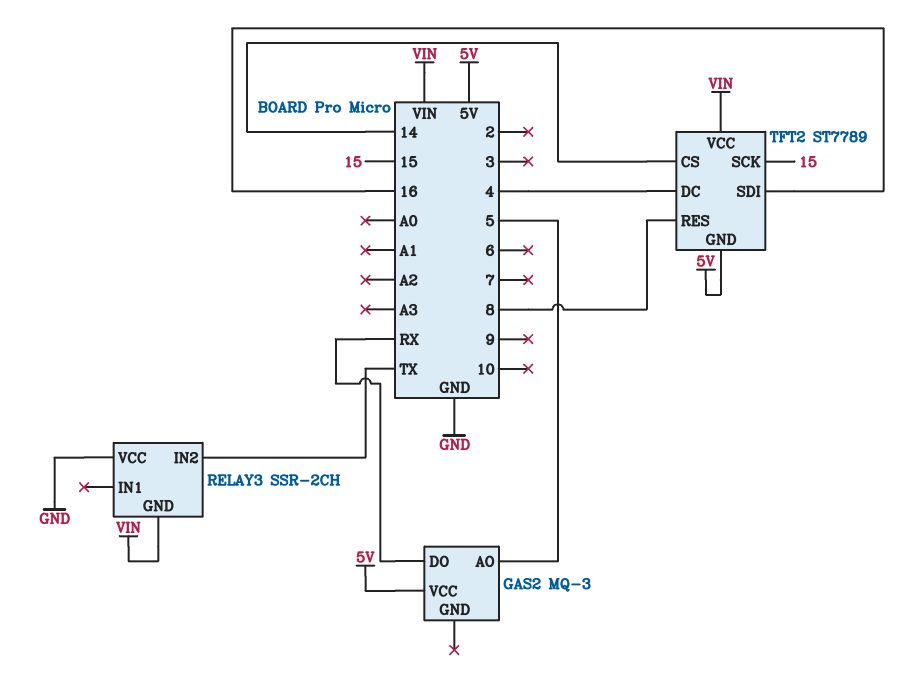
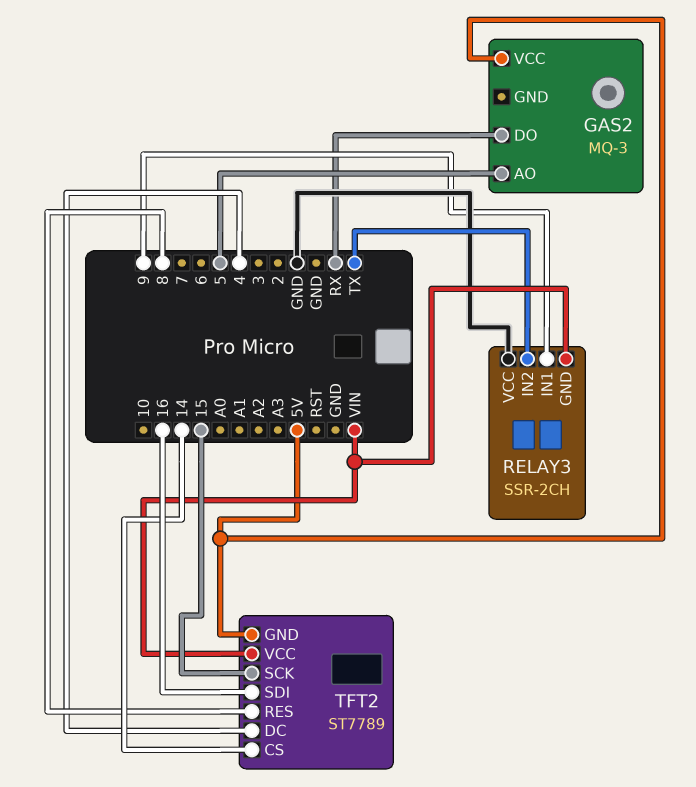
RELAY3 pin IN1: none -> 9

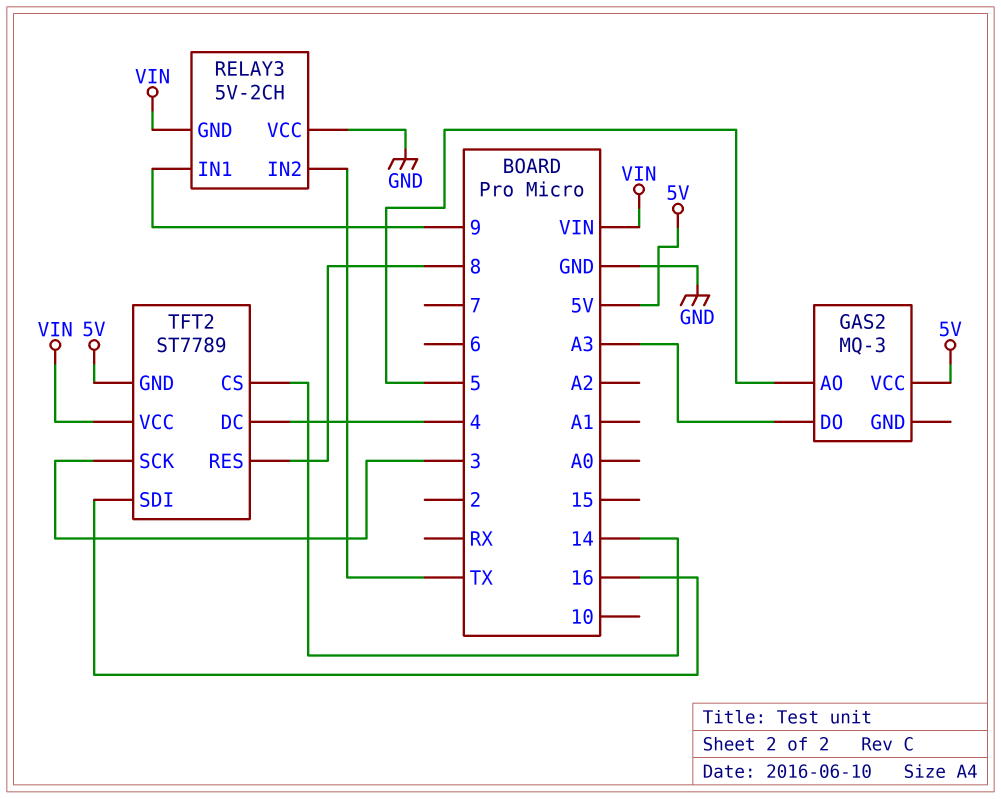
GAS2 pin DO: RX -> A3
RELAY3: SSR-2CH -> 5V-2CH
TFT2 pin SCK: 15 -> 3

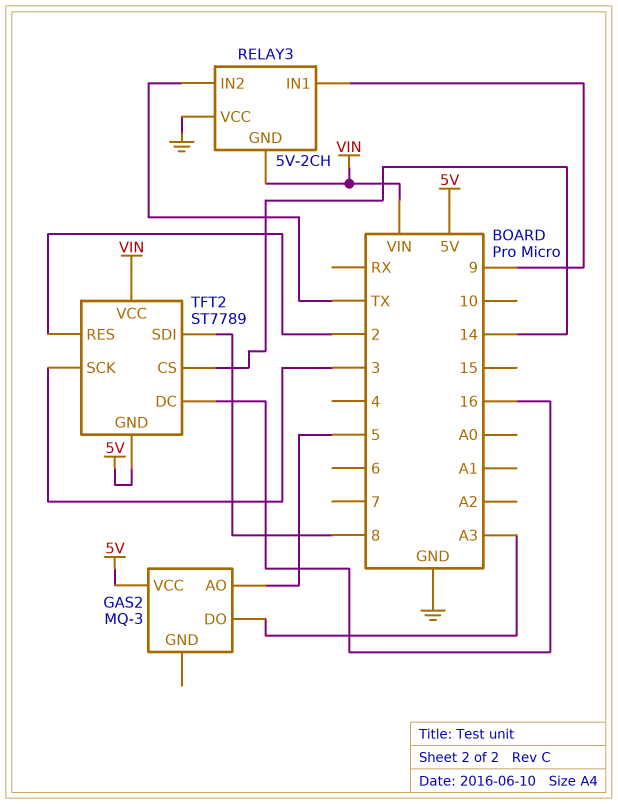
TFT2 pin DC: 4 -> 16
TFT2 pin RES: 8 -> 2
TFT2 pin SDI: 16 -> 8

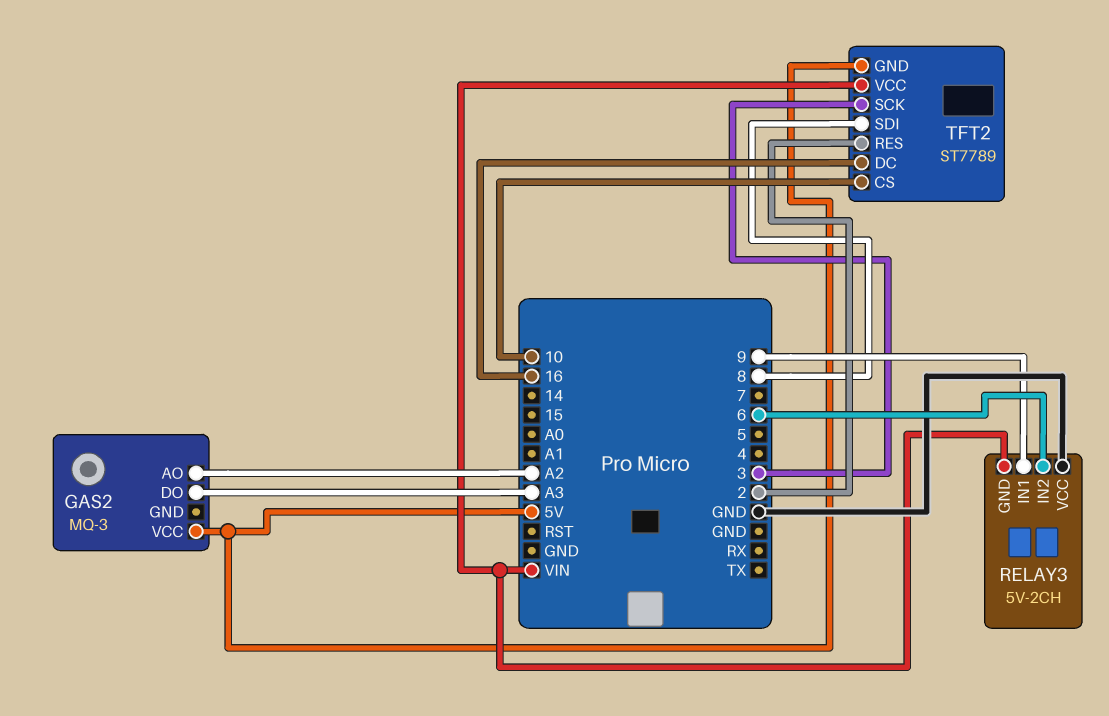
GAS2 pin AO: 5 -> A2
RELAY3 pin IN2: TX -> 6
TFT2 pin CS: 14 -> 10

